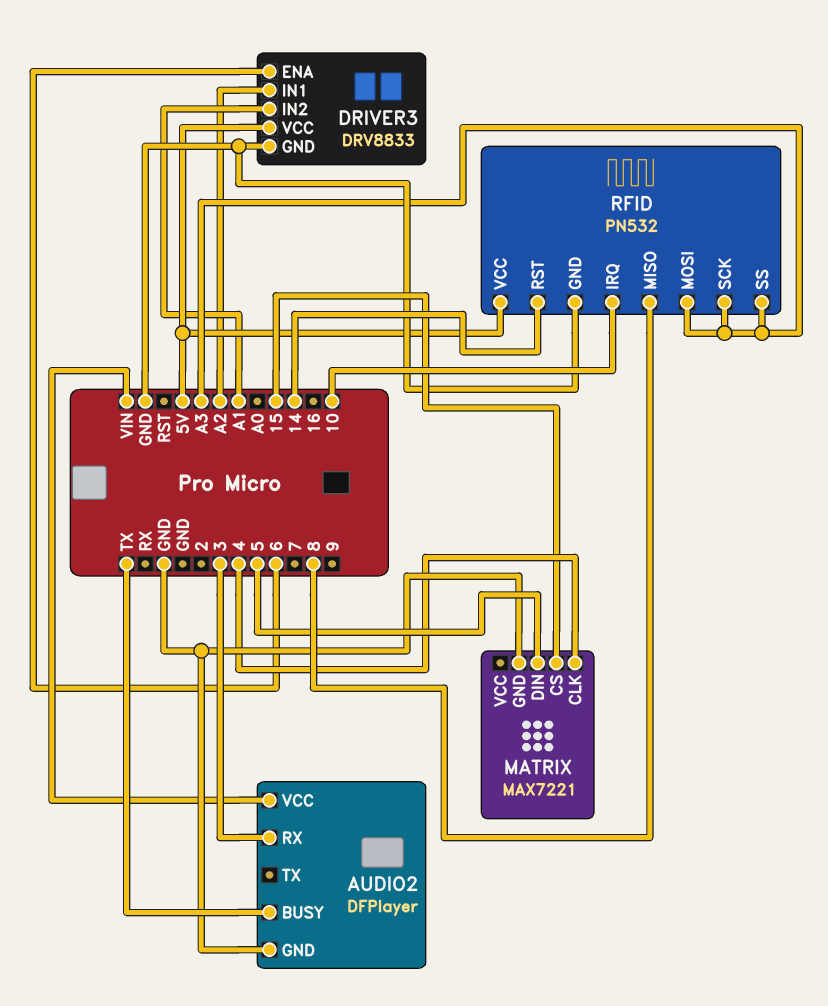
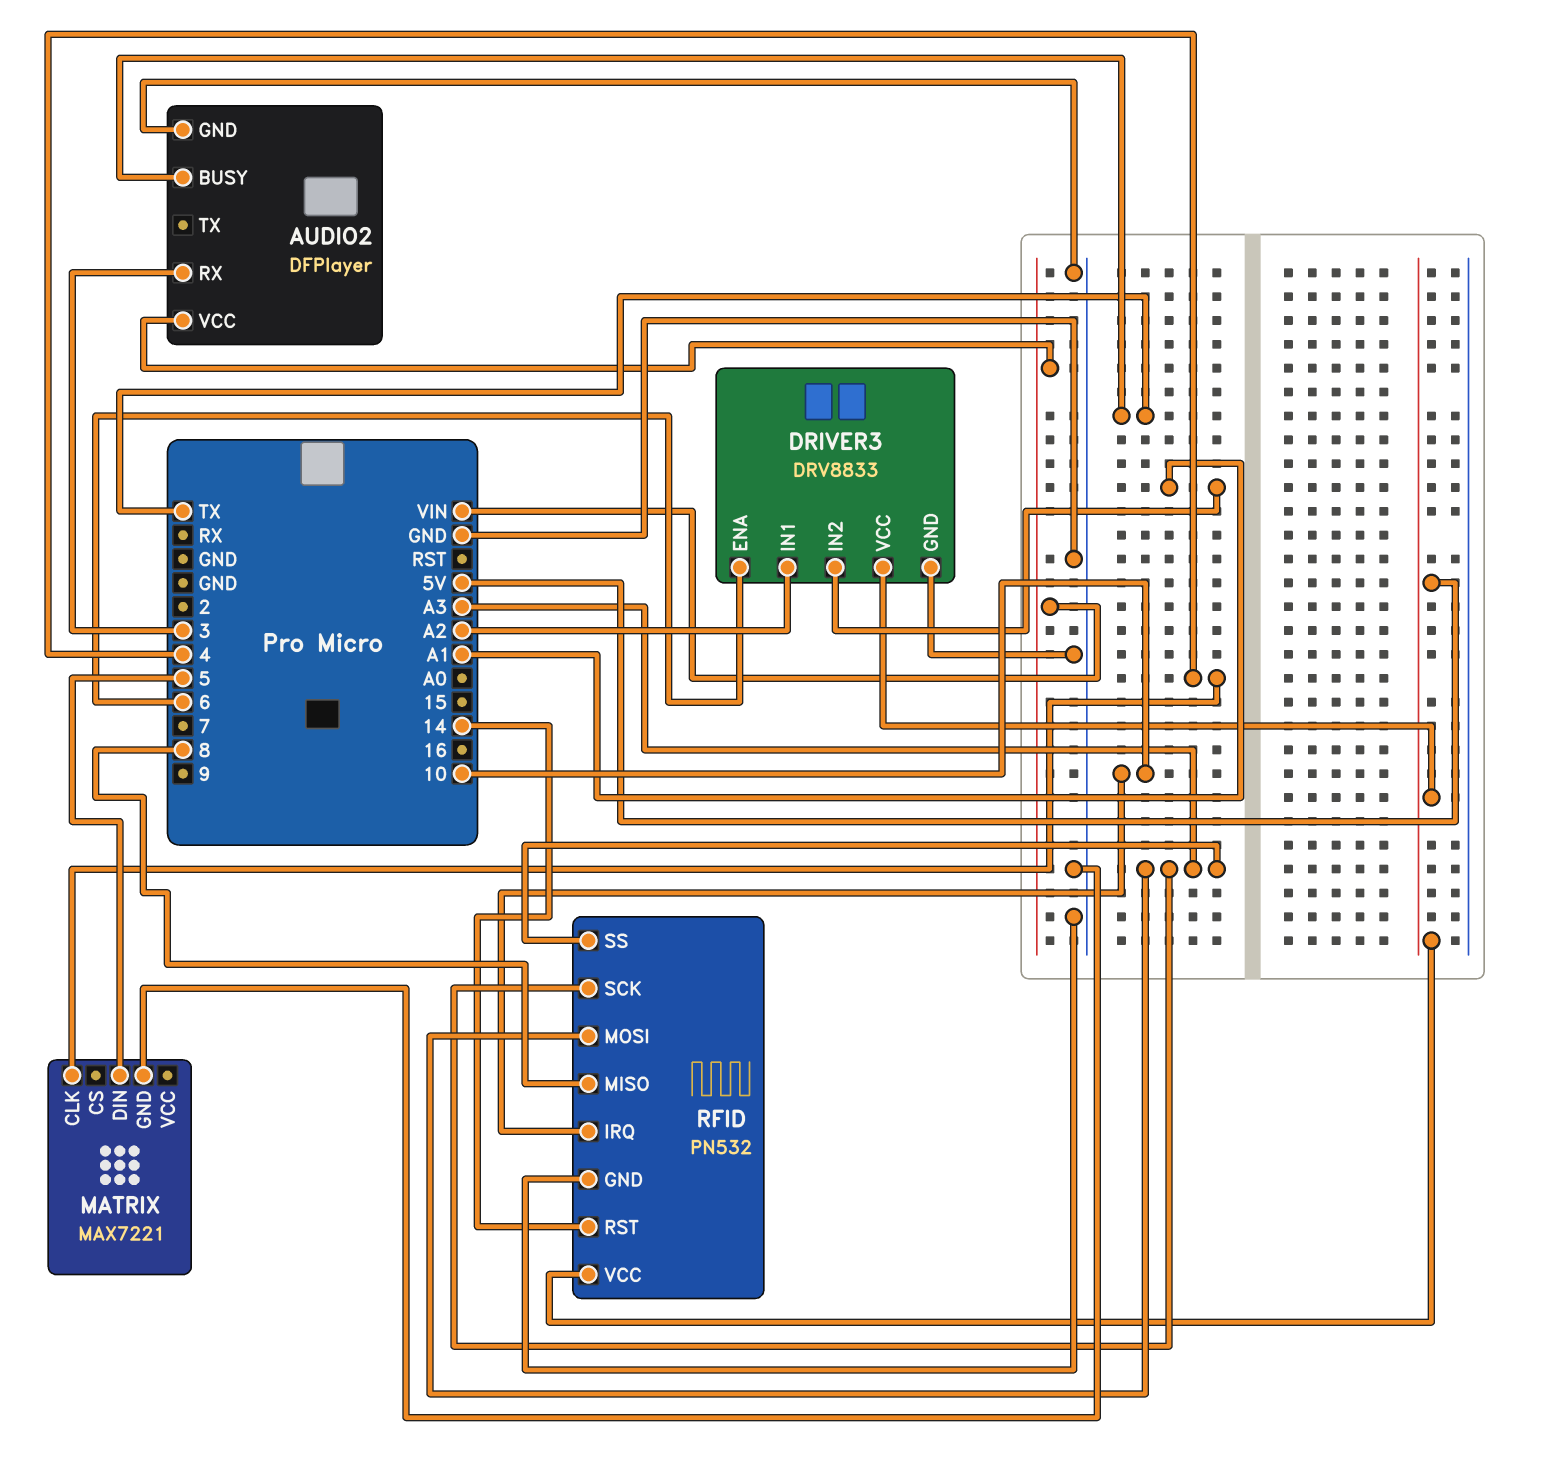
MATRIX pin CS: 15 -> none

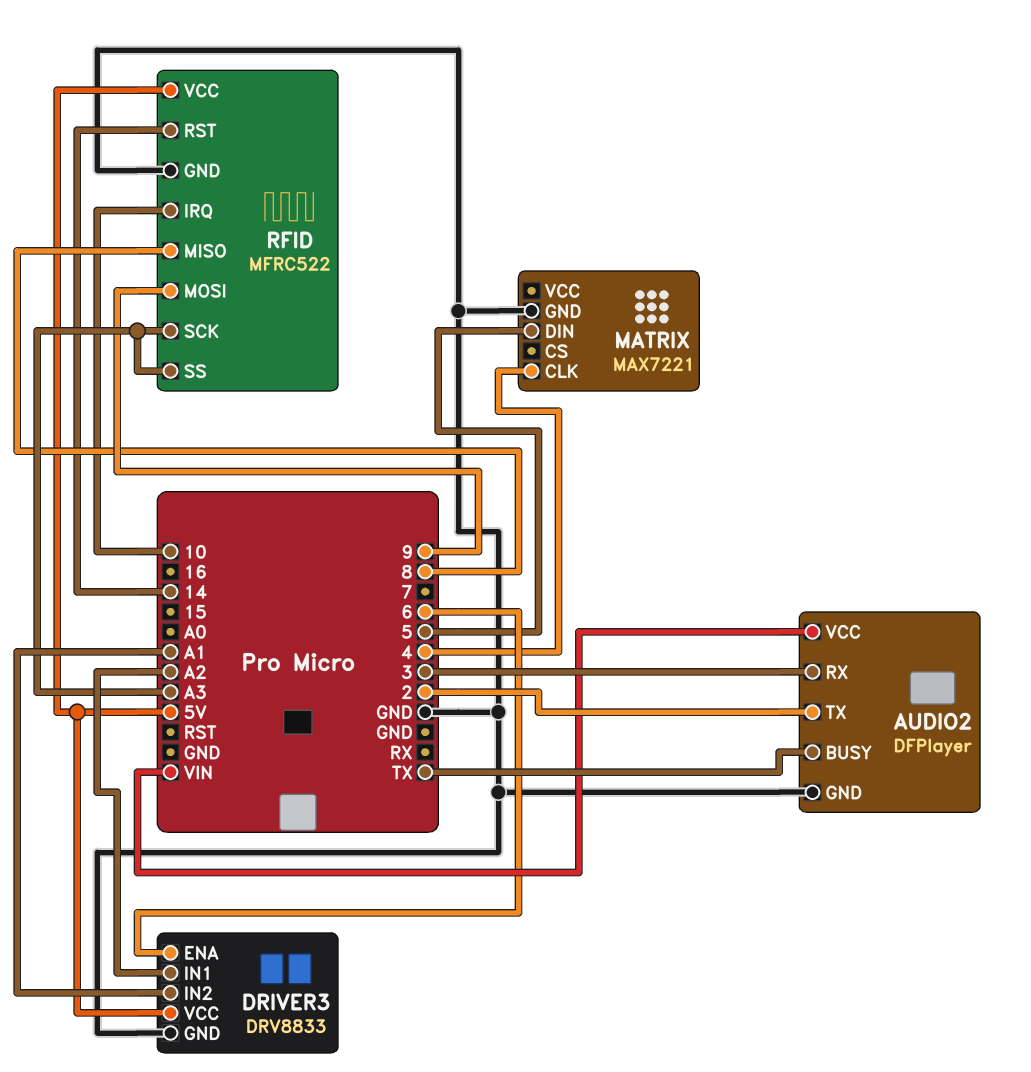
AUDIO2 pin TX: none -> 2
RFID: PN532 -> MFRC522
RFID pin MOSI: A3 -> 9

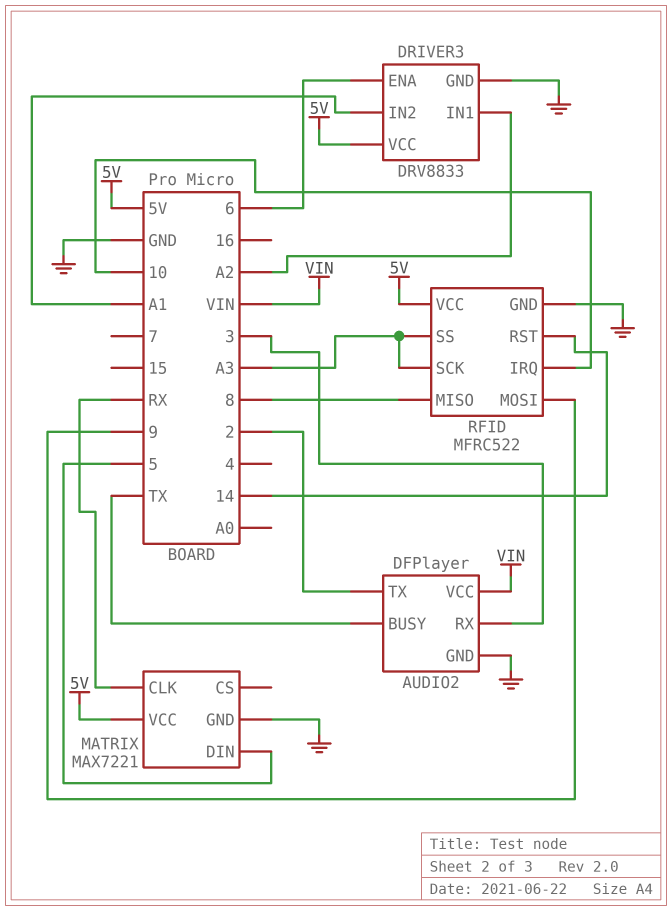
MATRIX pin CLK: 4 -> RX
MATRIX pin VCC: none -> 5V

